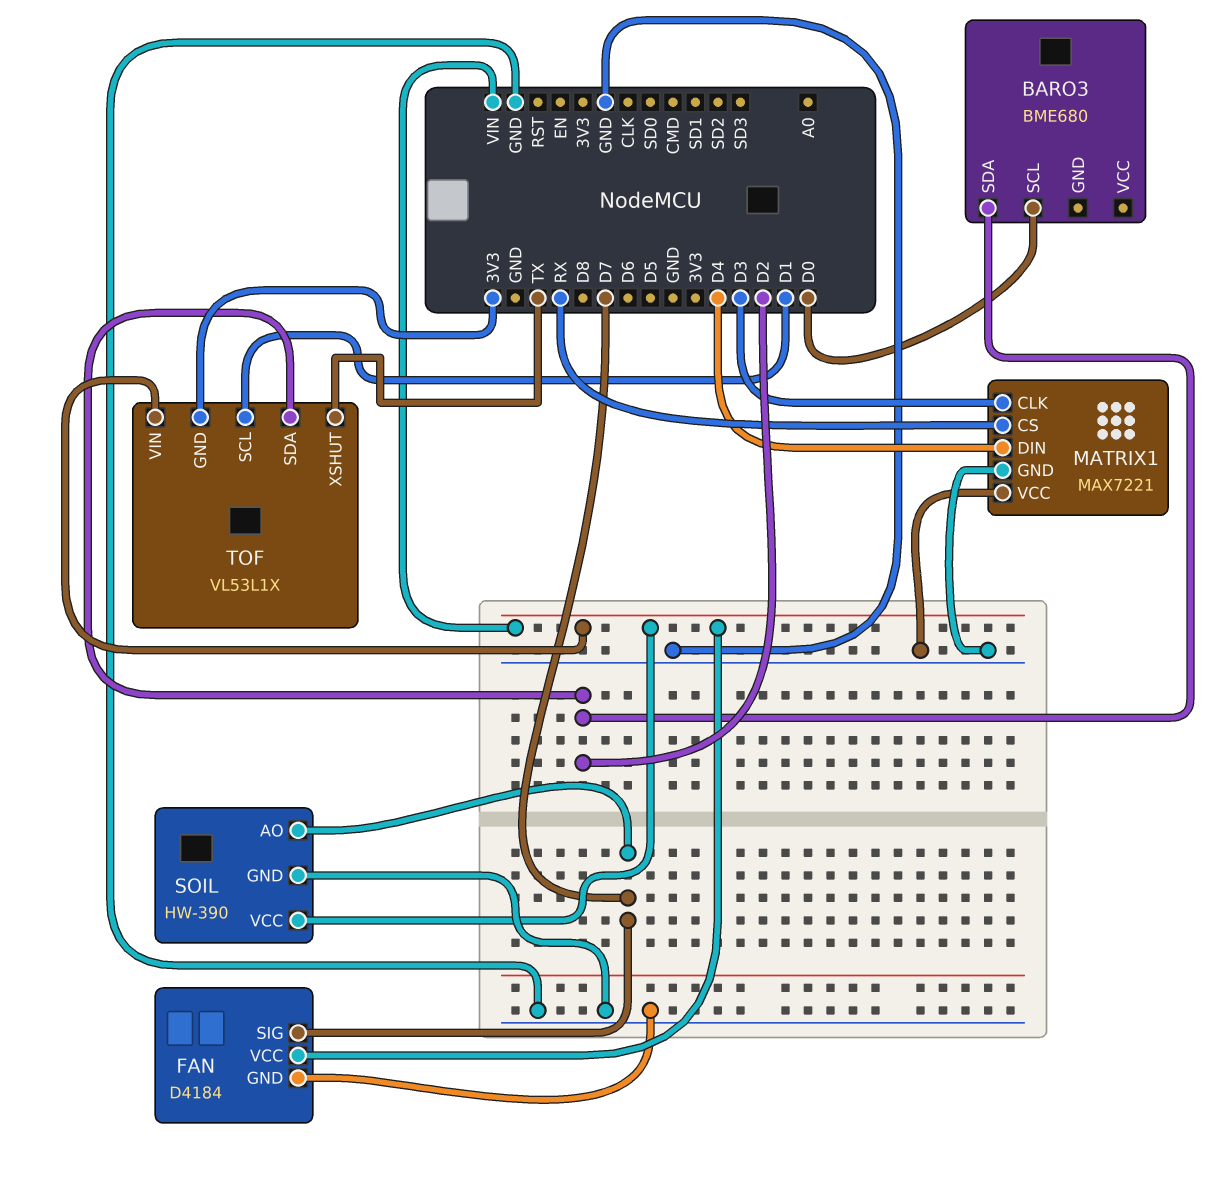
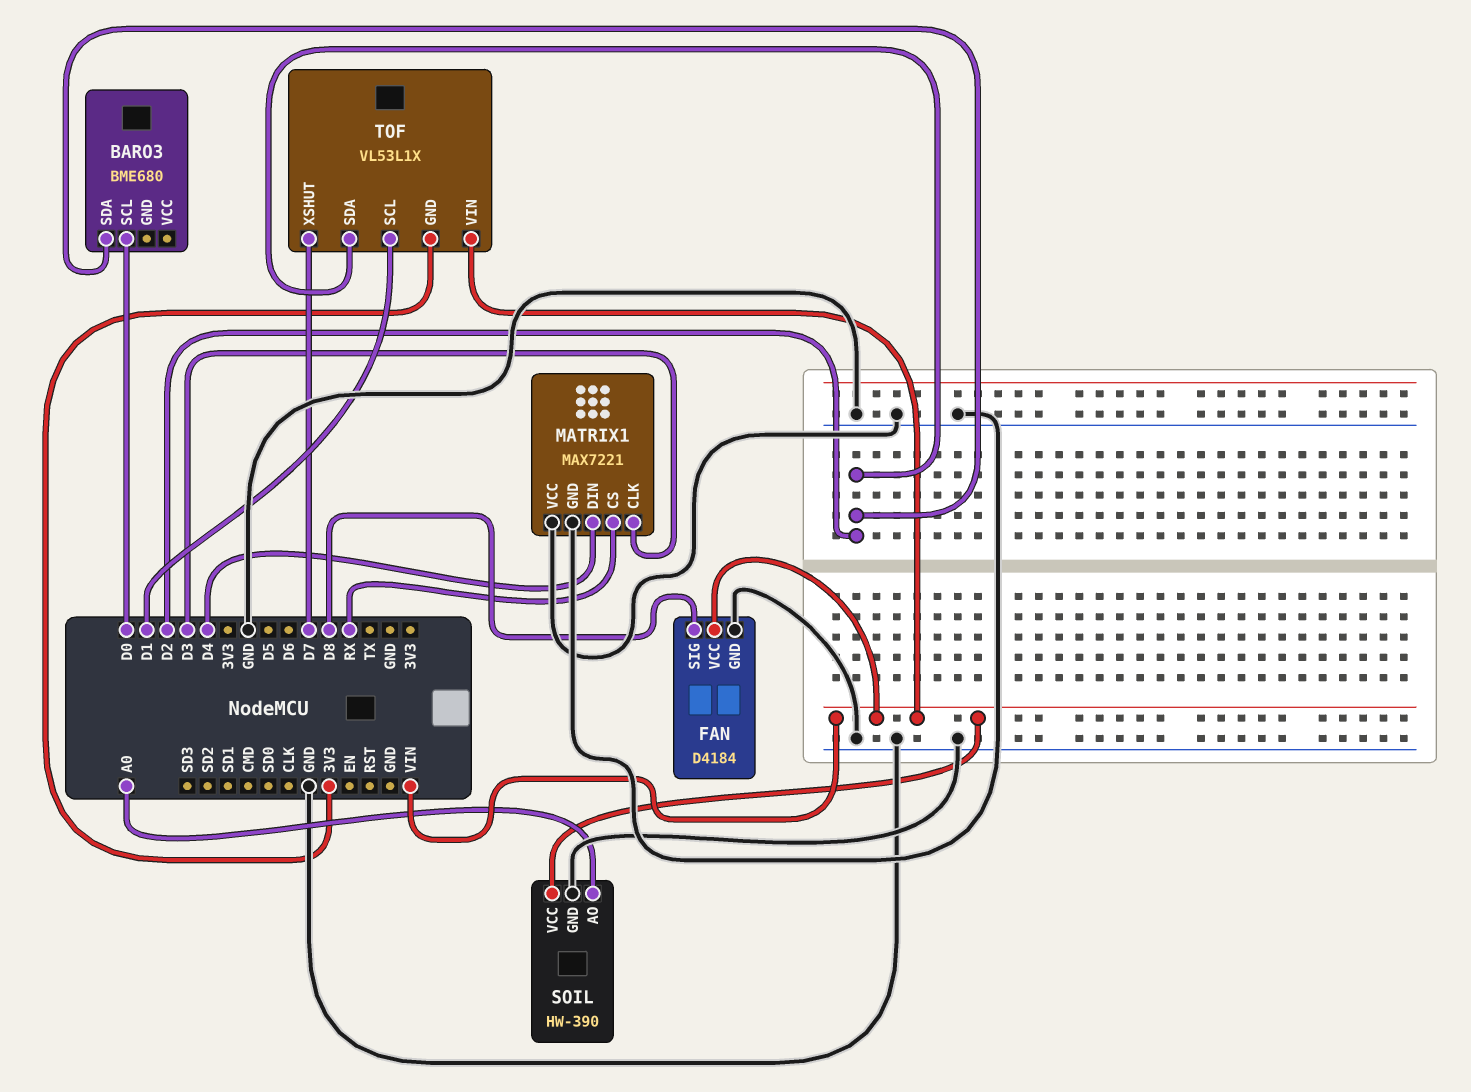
FAN pin SIG: D7 -> D8
SOIL pin AO: D7 -> A0
TOF pin XSHUT: TX -> D7

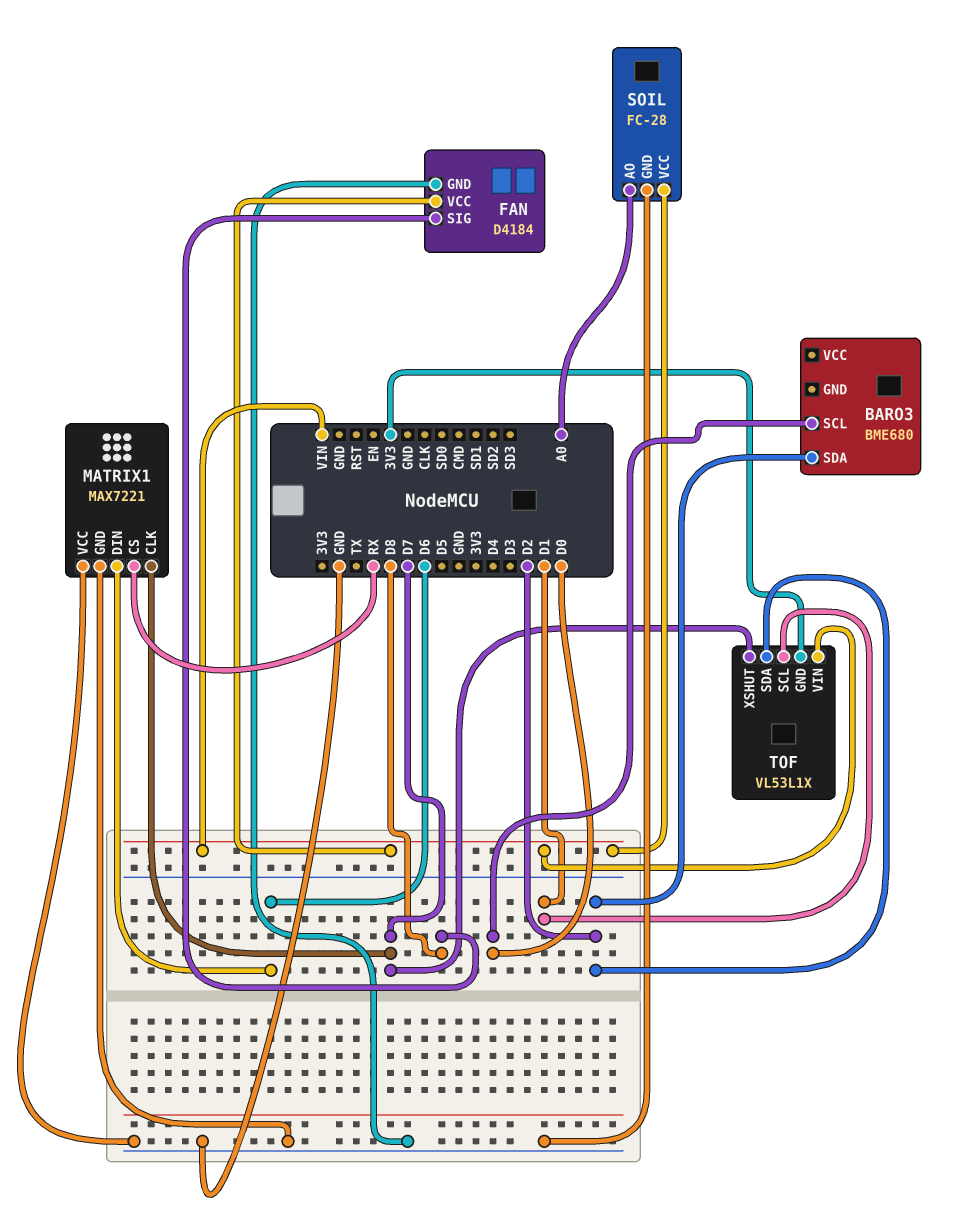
MATRIX1 pin CLK: D3 -> D7
MATRIX1 pin DIN: D4 -> D6
SOIL: HW-390 -> FC-28

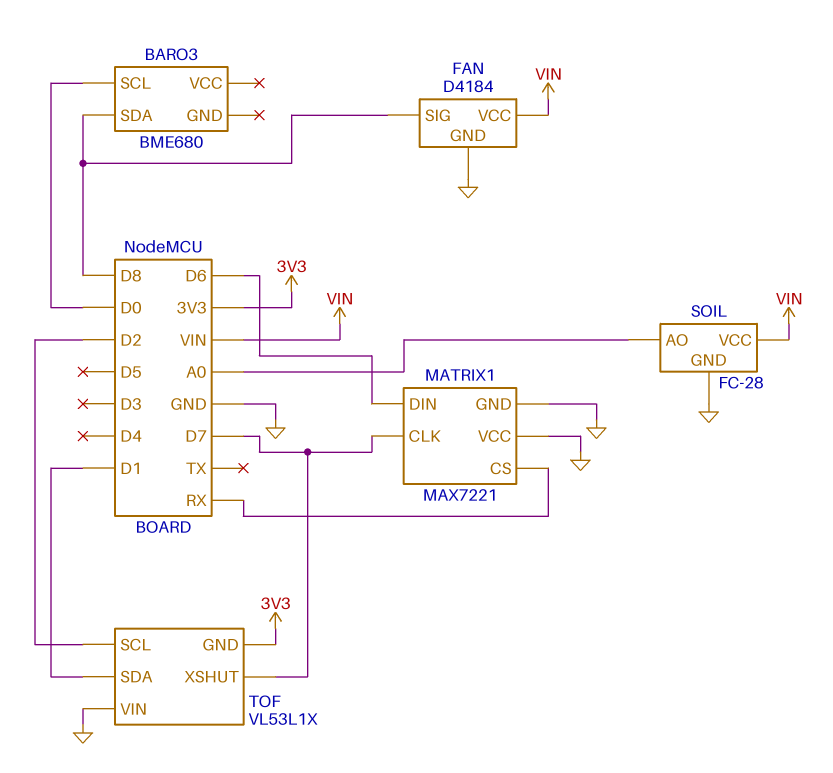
BARO3 pin SDA: D2 -> D8
TOF pin SCL: D1 -> D2
TOF pin SDA: D2 -> D1
TOF pin VIN: VIN -> GND

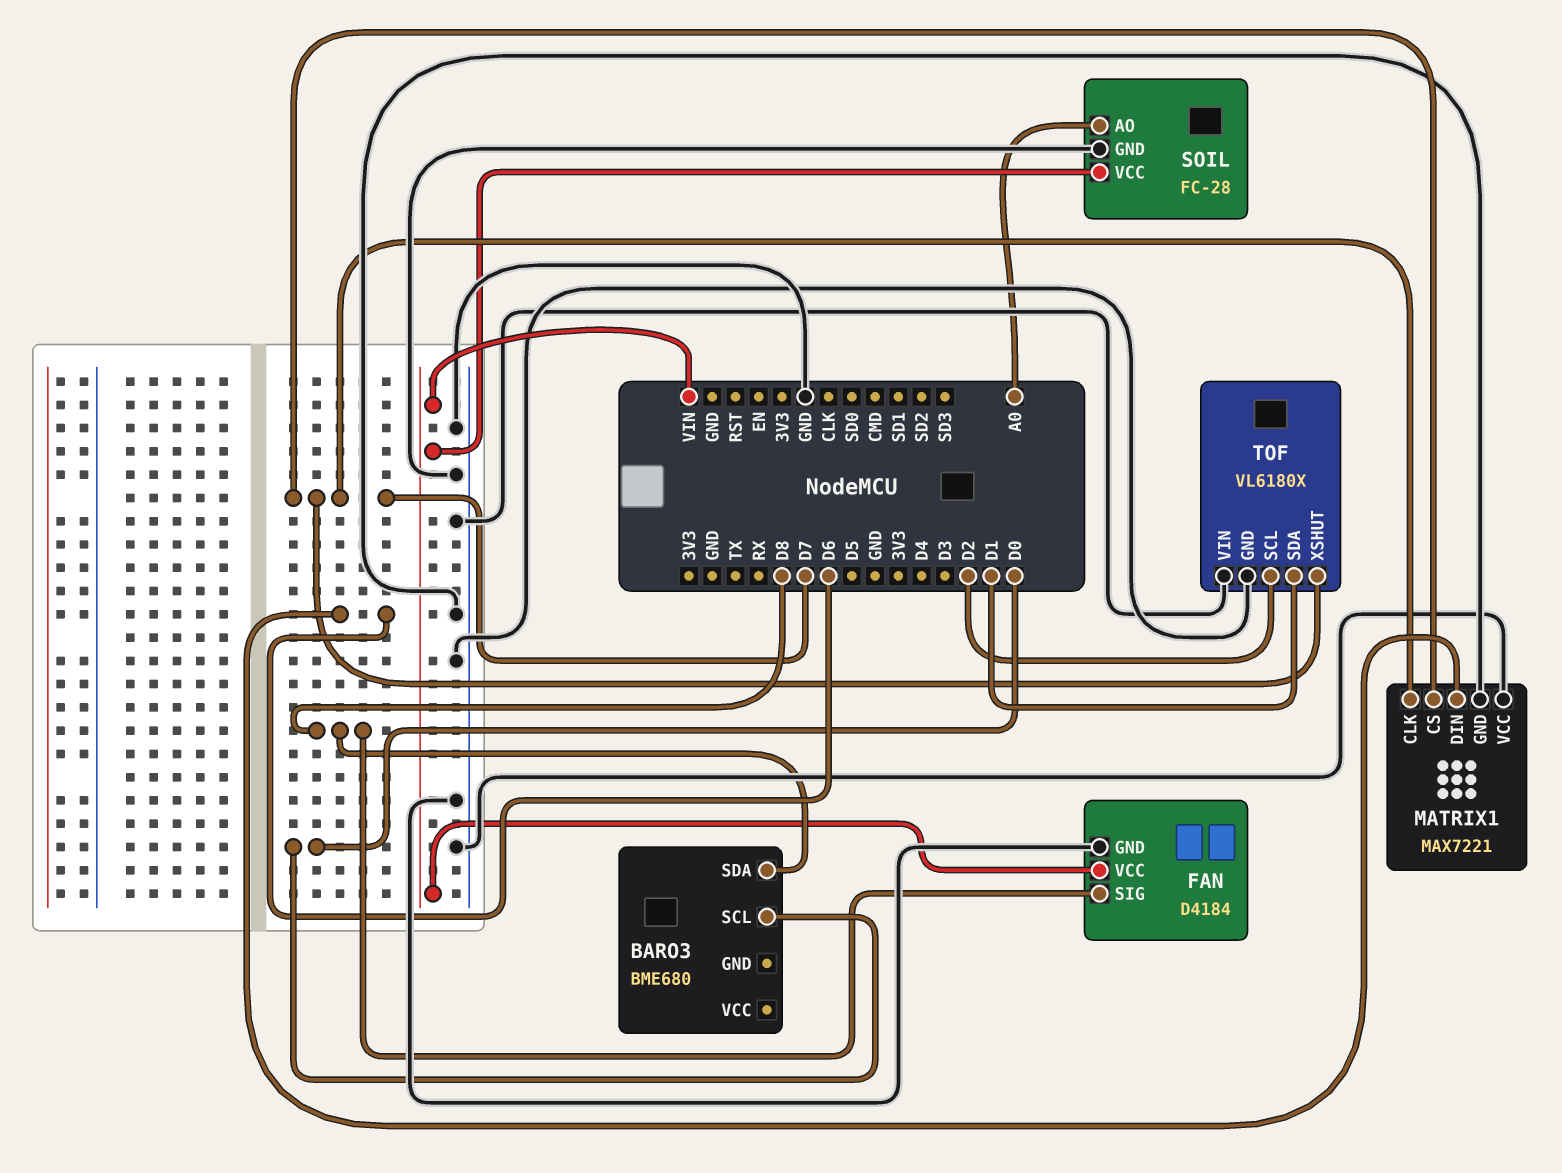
MATRIX1 pin CS: RX -> D7
TOF: VL53L1X -> VL6180X
TOF pin GND: 3V3 -> GND

